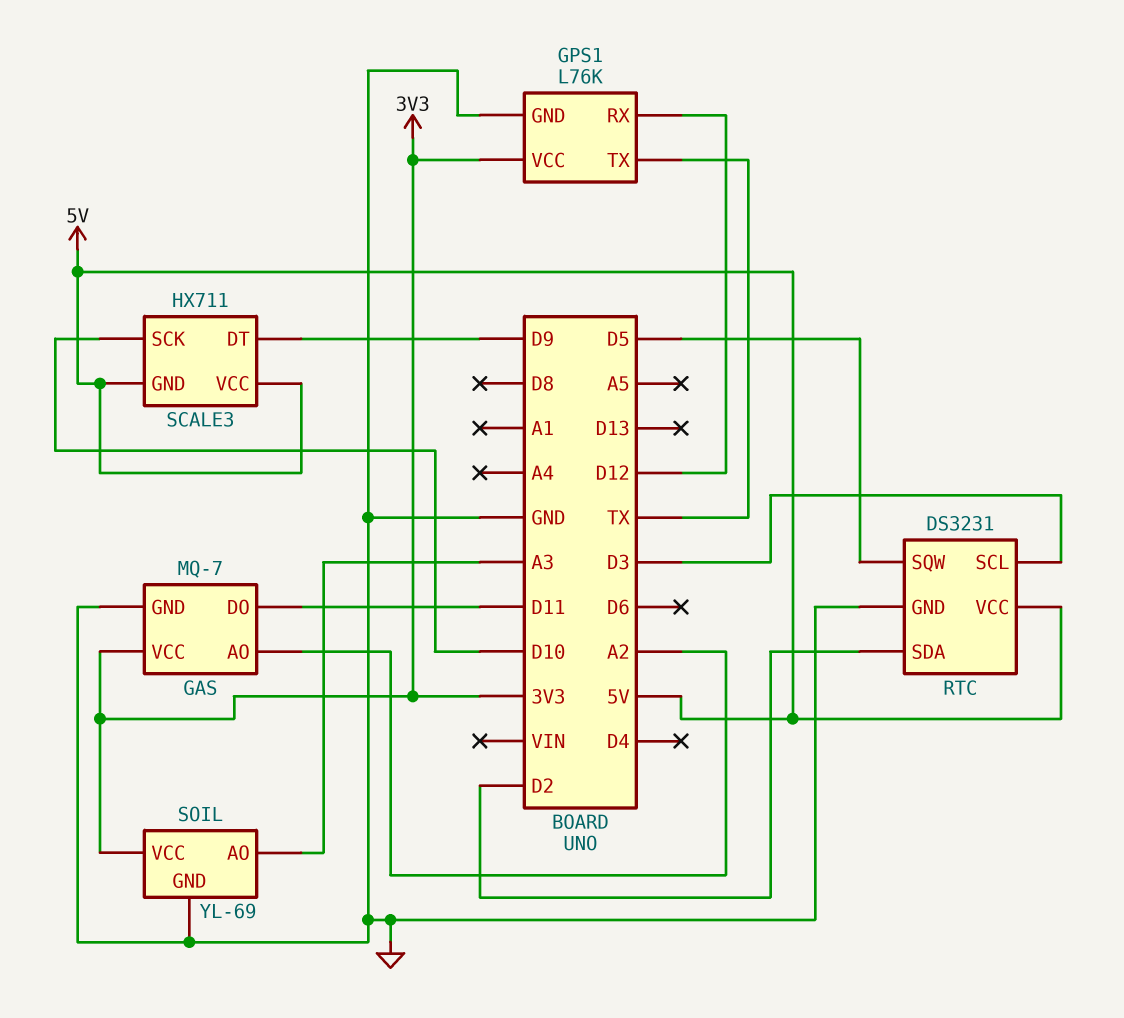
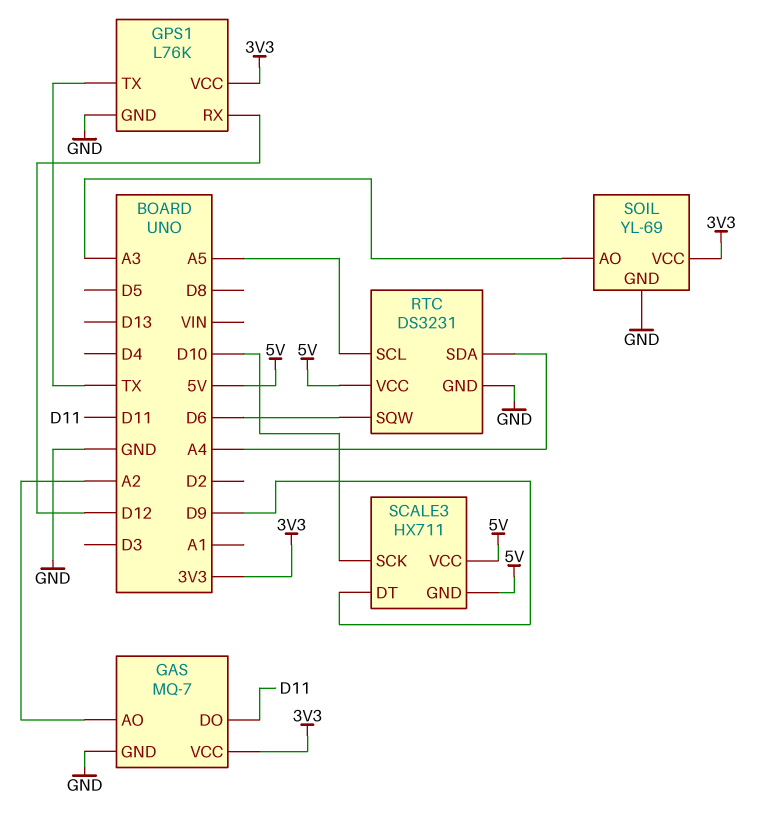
RTC pin SCL: D3 -> A5
RTC pin SDA: D2 -> A4
RTC pin SQW: D5 -> D6

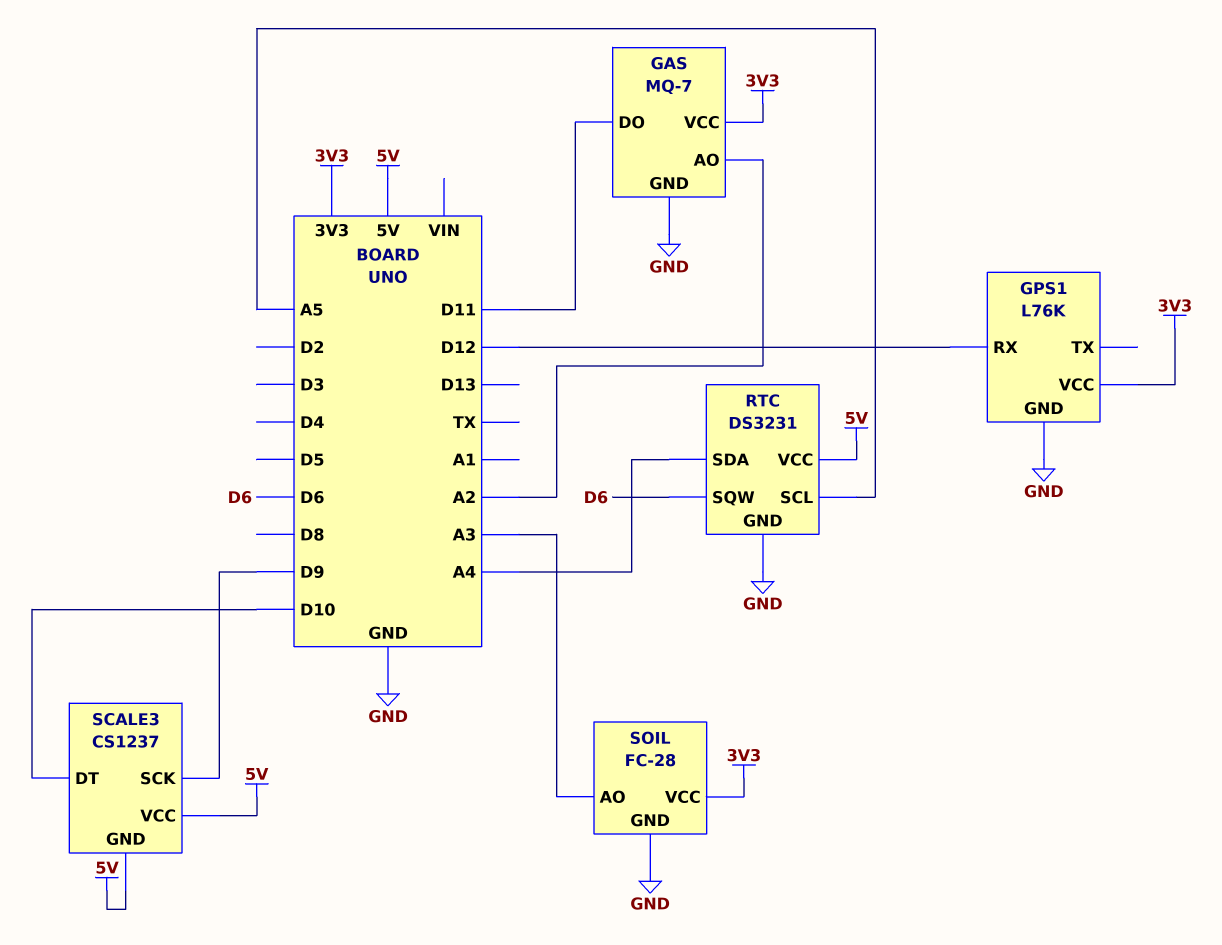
GPS1 pin TX: TX -> none
SCALE3: HX711 -> CS1237
SCALE3 pin DT: D9 -> D10
SCALE3 pin SCK: D10 -> D9
SOIL: YL-69 -> FC-28

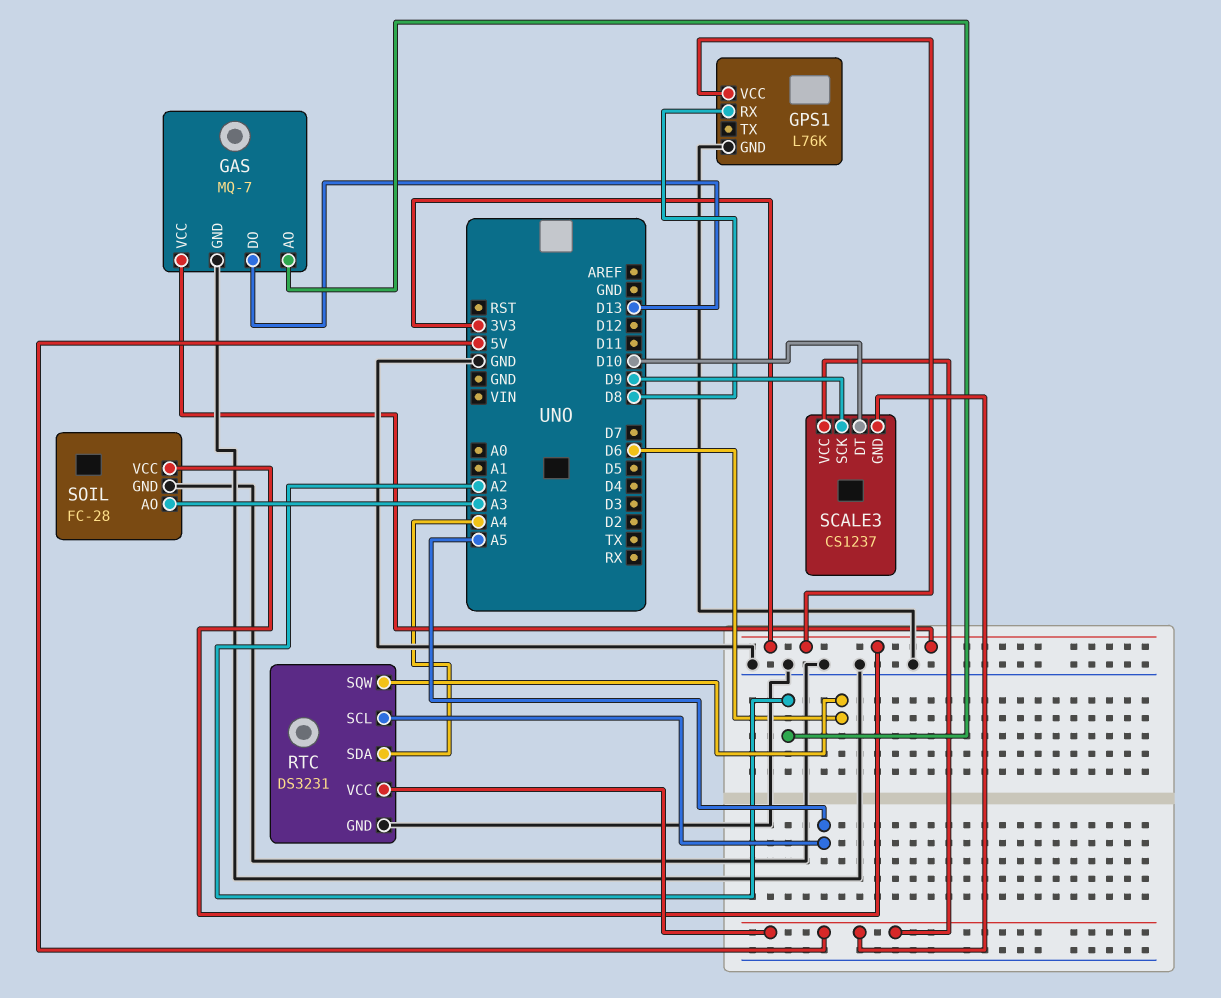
GAS pin DO: D11 -> D13
GPS1 pin RX: D12 -> D8

